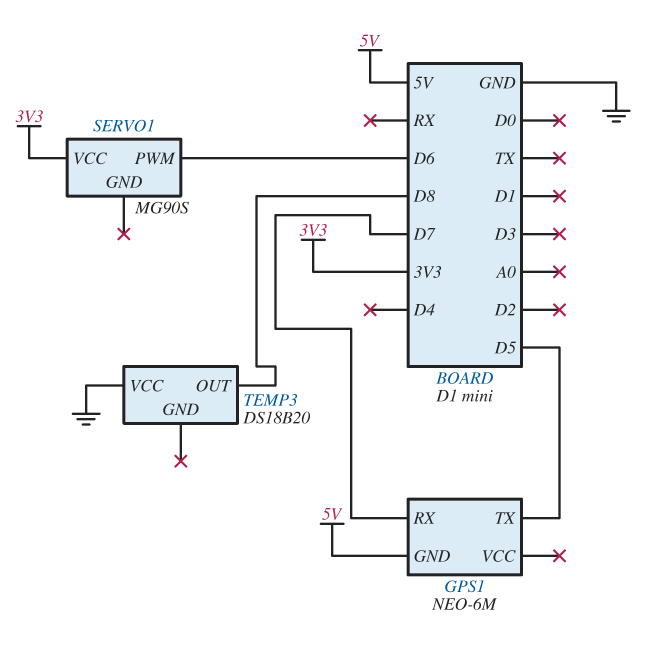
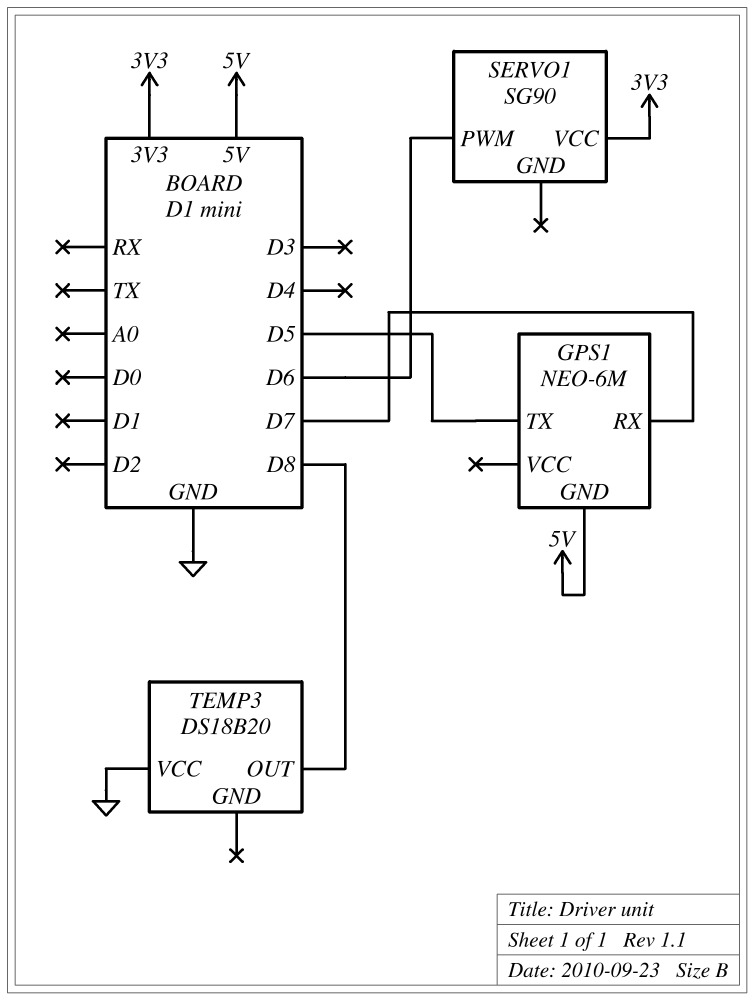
SERVO1: MG90S -> SG90

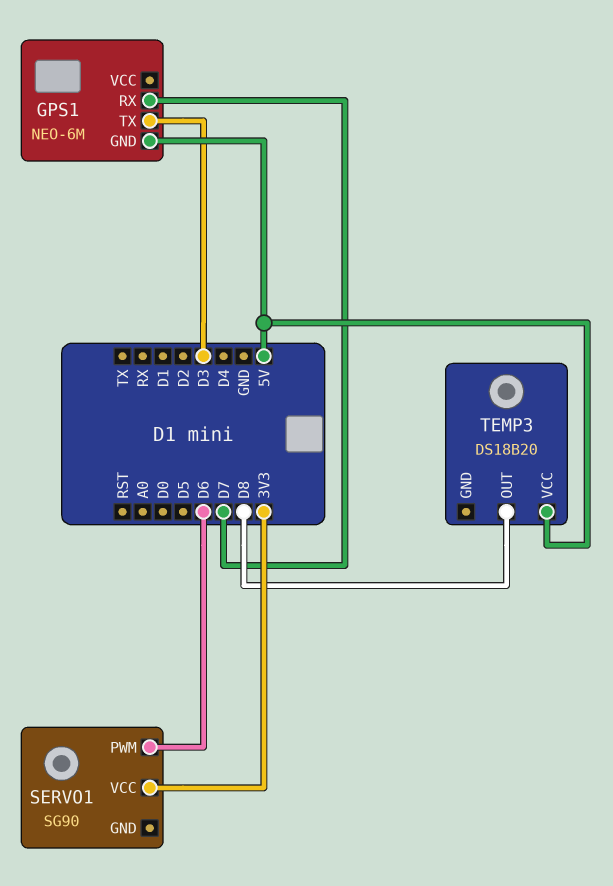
GPS1 pin TX: D5 -> D3
TEMP3 pin VCC: GND -> 5V

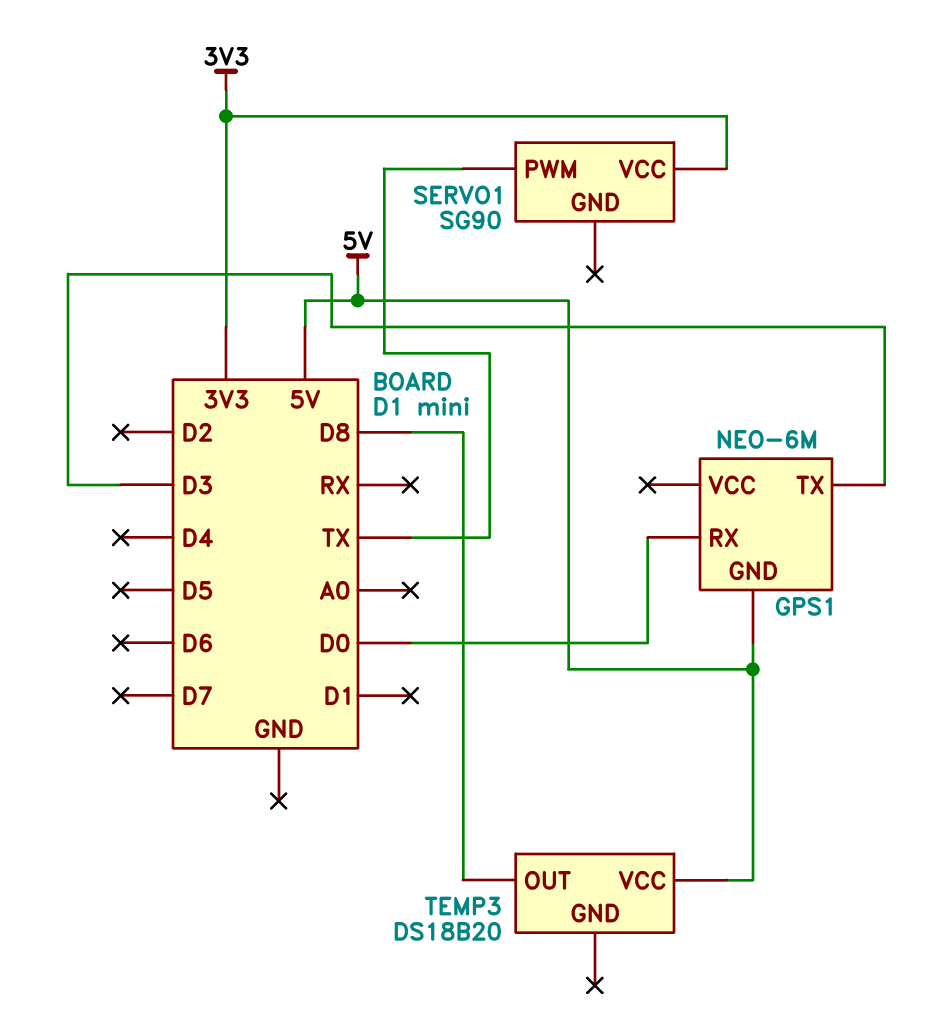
GPS1 pin RX: D7 -> D0
SERVO1 pin PWM: D6 -> TX

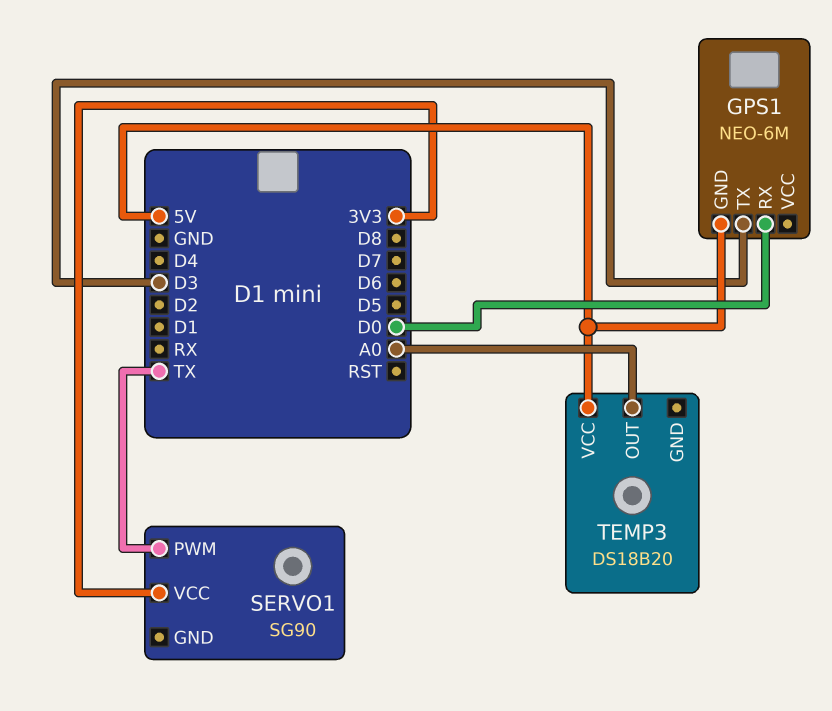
TEMP3 pin OUT: D8 -> A0

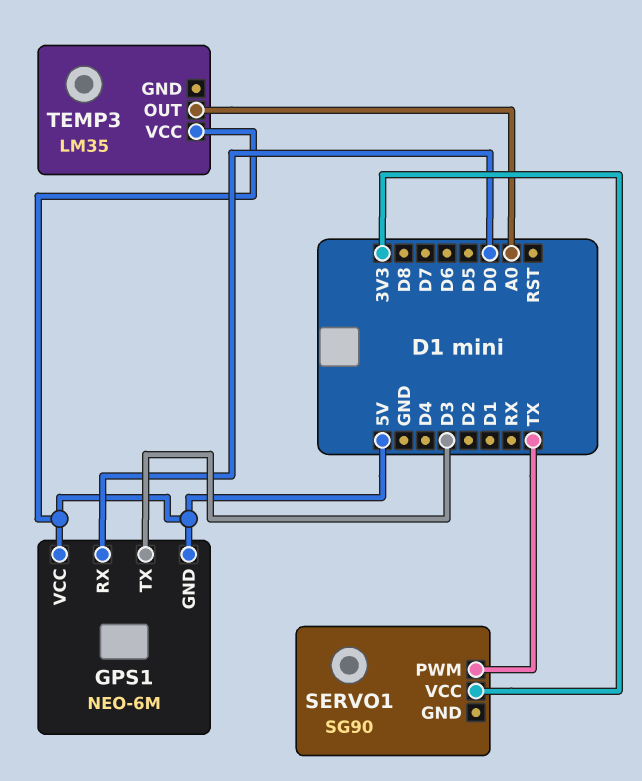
GPS1 pin VCC: none -> 5V
TEMP3: DS18B20 -> LM35

